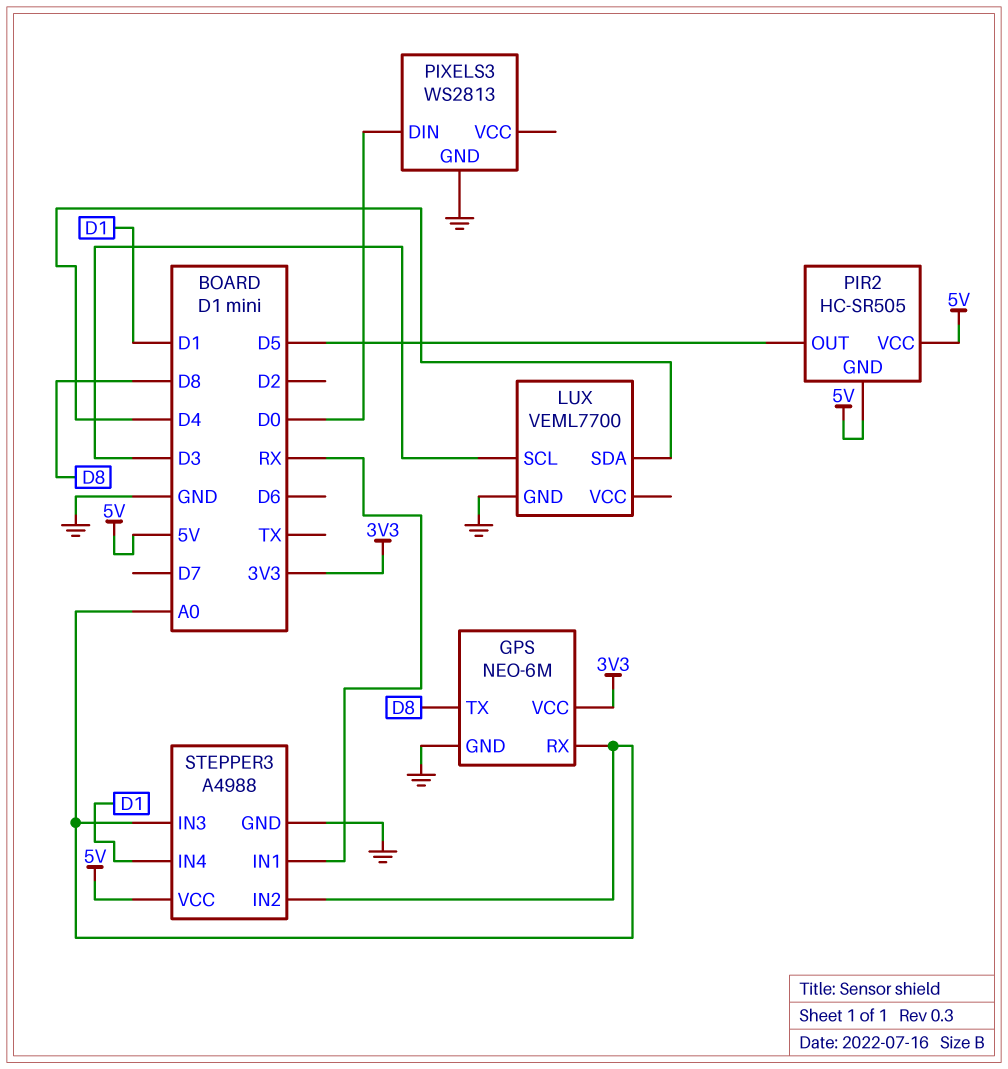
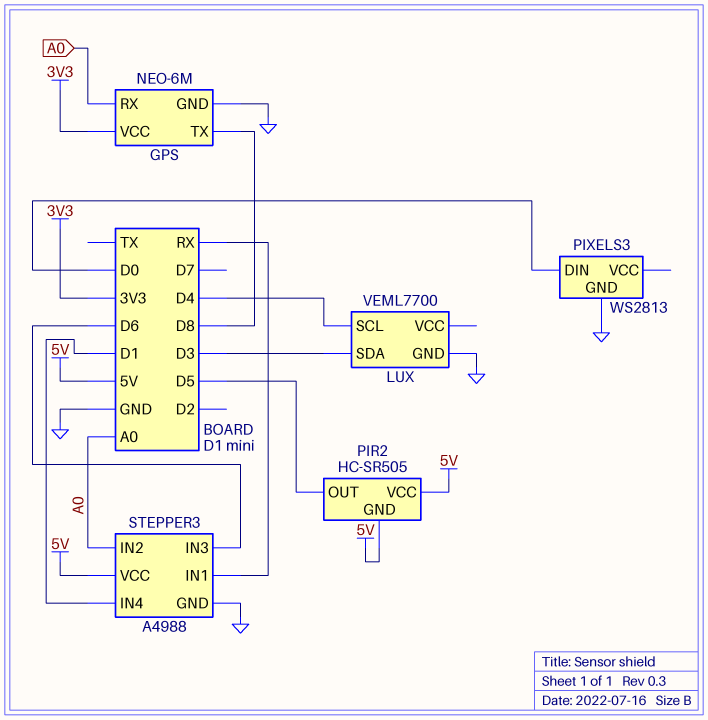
LUX pin SCL: D3 -> D4
LUX pin SDA: D4 -> D3
STEPPER3 pin IN3: A0 -> D6

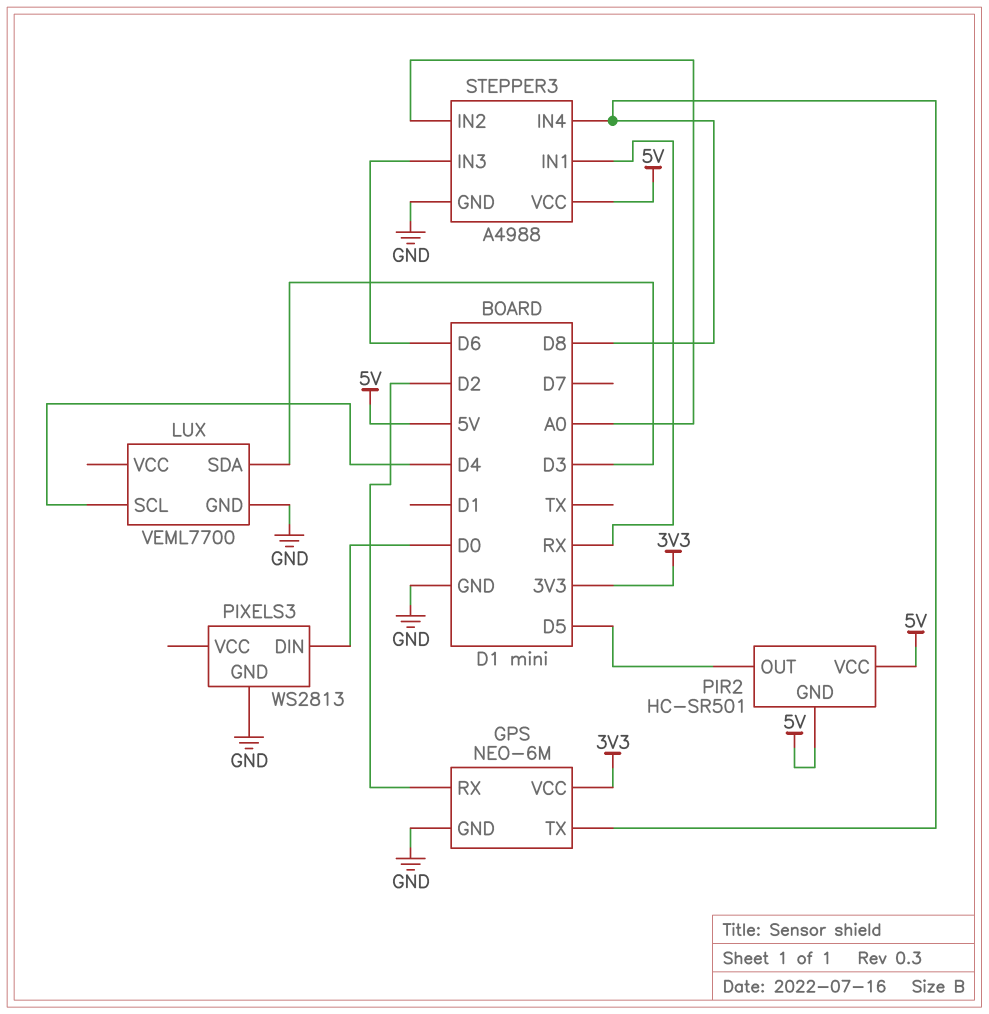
GPS pin RX: A0 -> D2
PIR2: HC-SR505 -> HC-SR501
STEPPER3 pin IN4: D1 -> D8

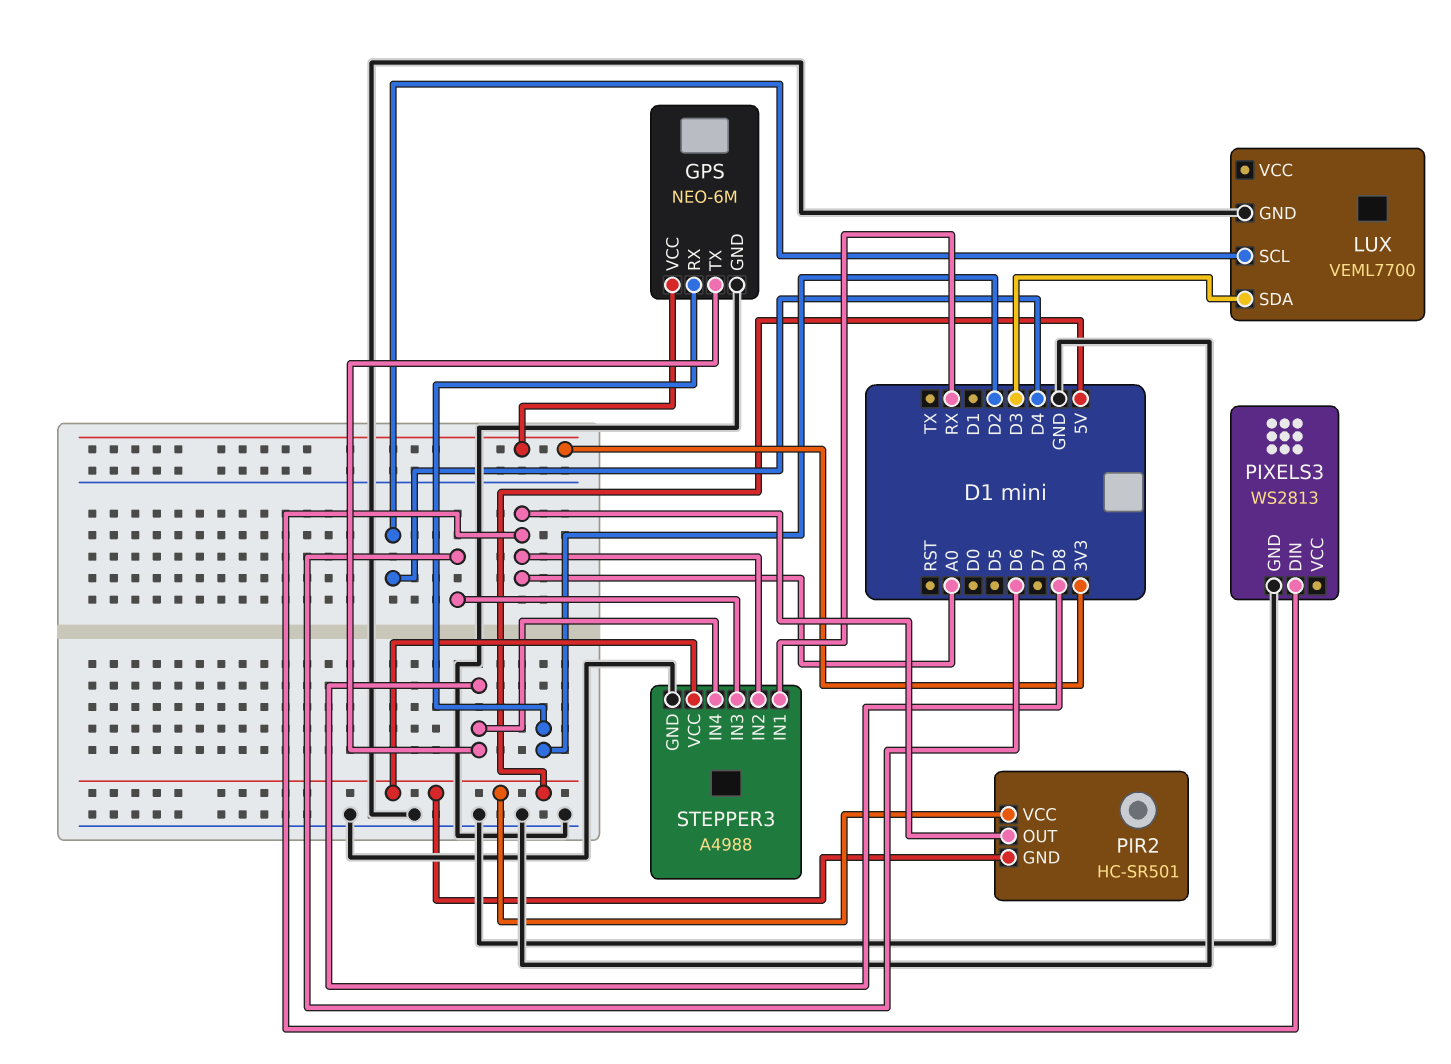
PIR2 pin OUT: D5 -> A0
PIXELS3 pin DIN: D0 -> A0

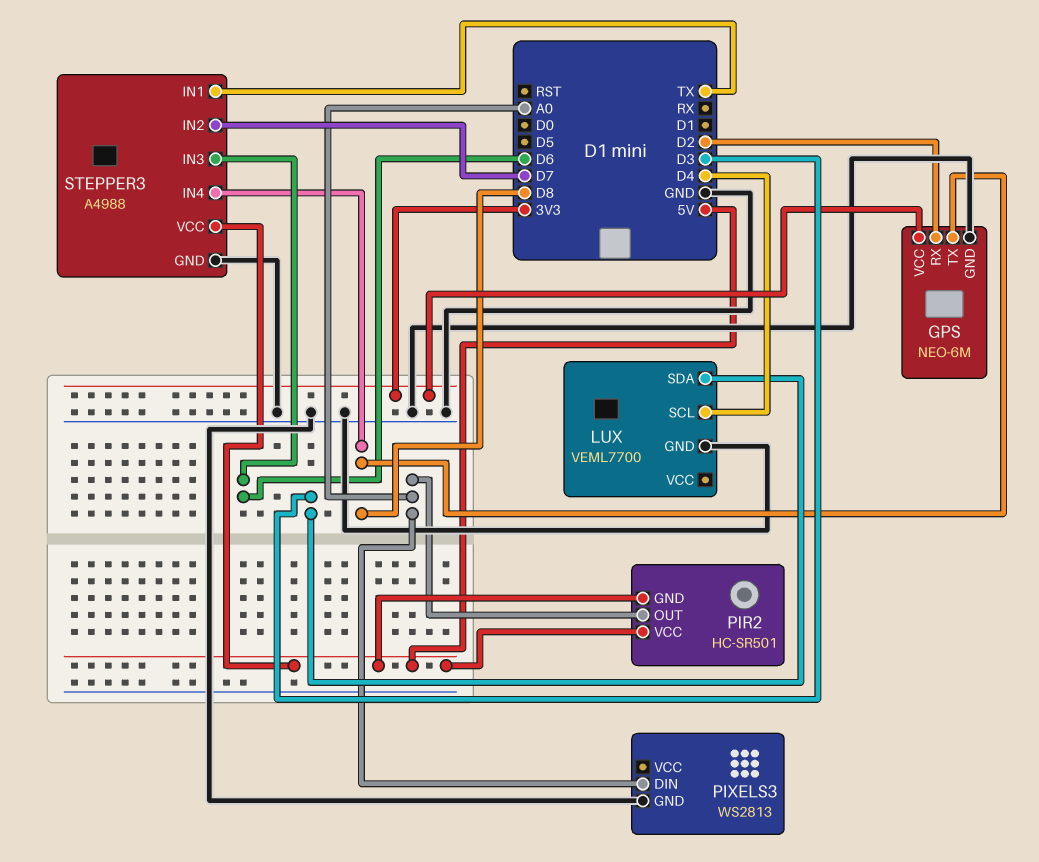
STEPPER3 pin IN1: RX -> TX
STEPPER3 pin IN2: A0 -> D7

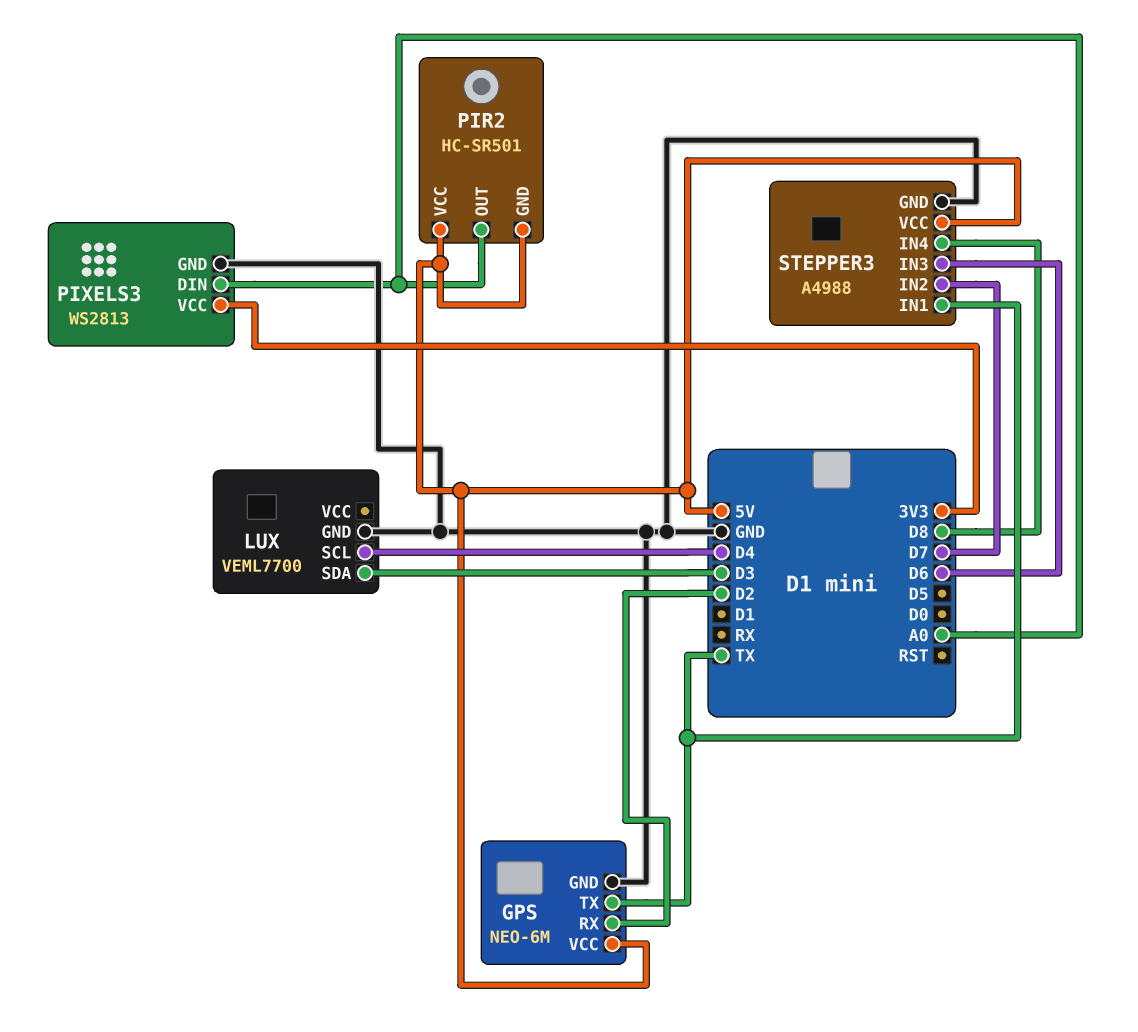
GPS pin TX: D8 -> TX
GPS pin VCC: 3V3 -> 5V
PIXELS3 pin VCC: none -> 3V3

